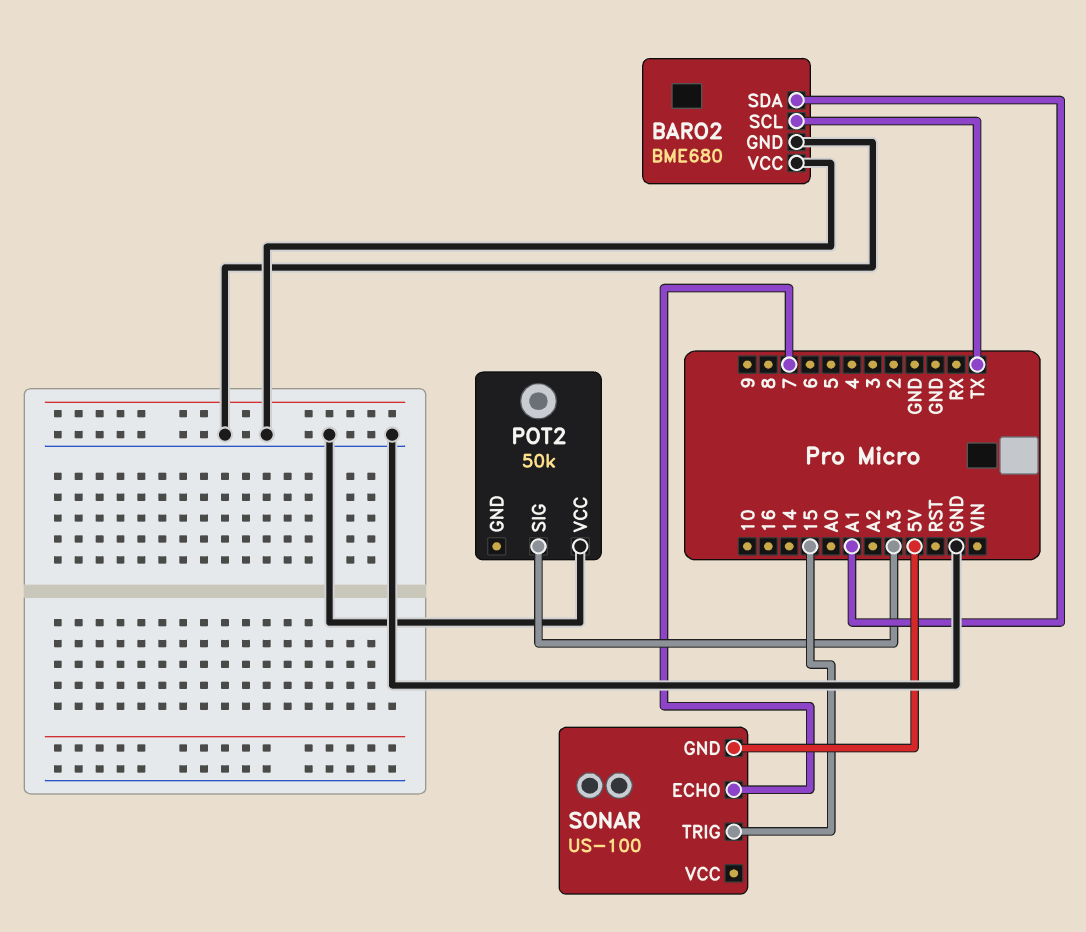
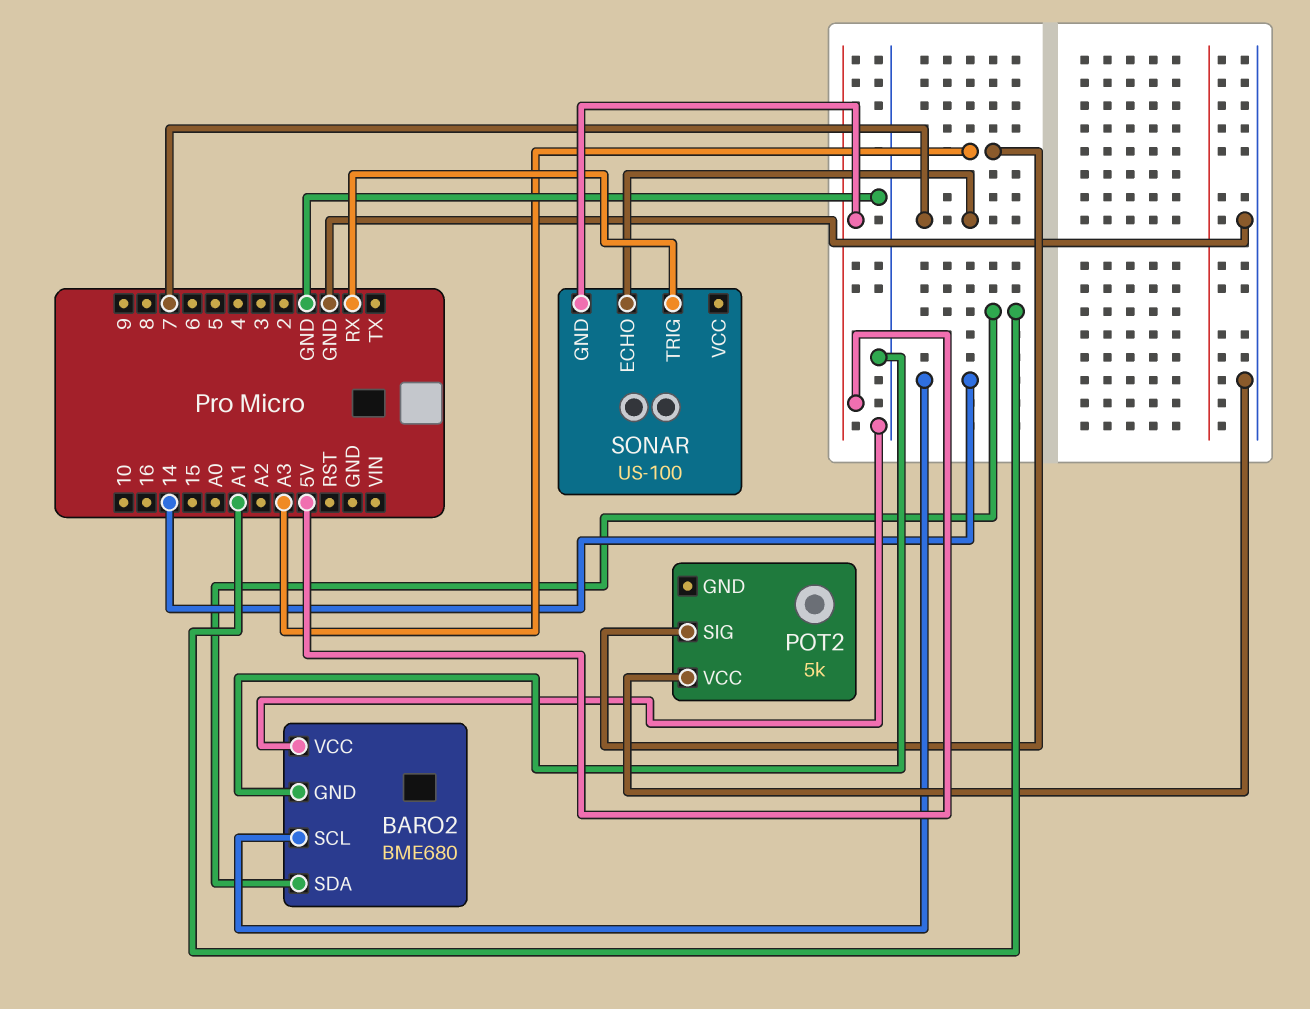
BARO2 pin SCL: TX -> 14
POT2: 50k -> 5k
SONAR pin TRIG: 15 -> RX

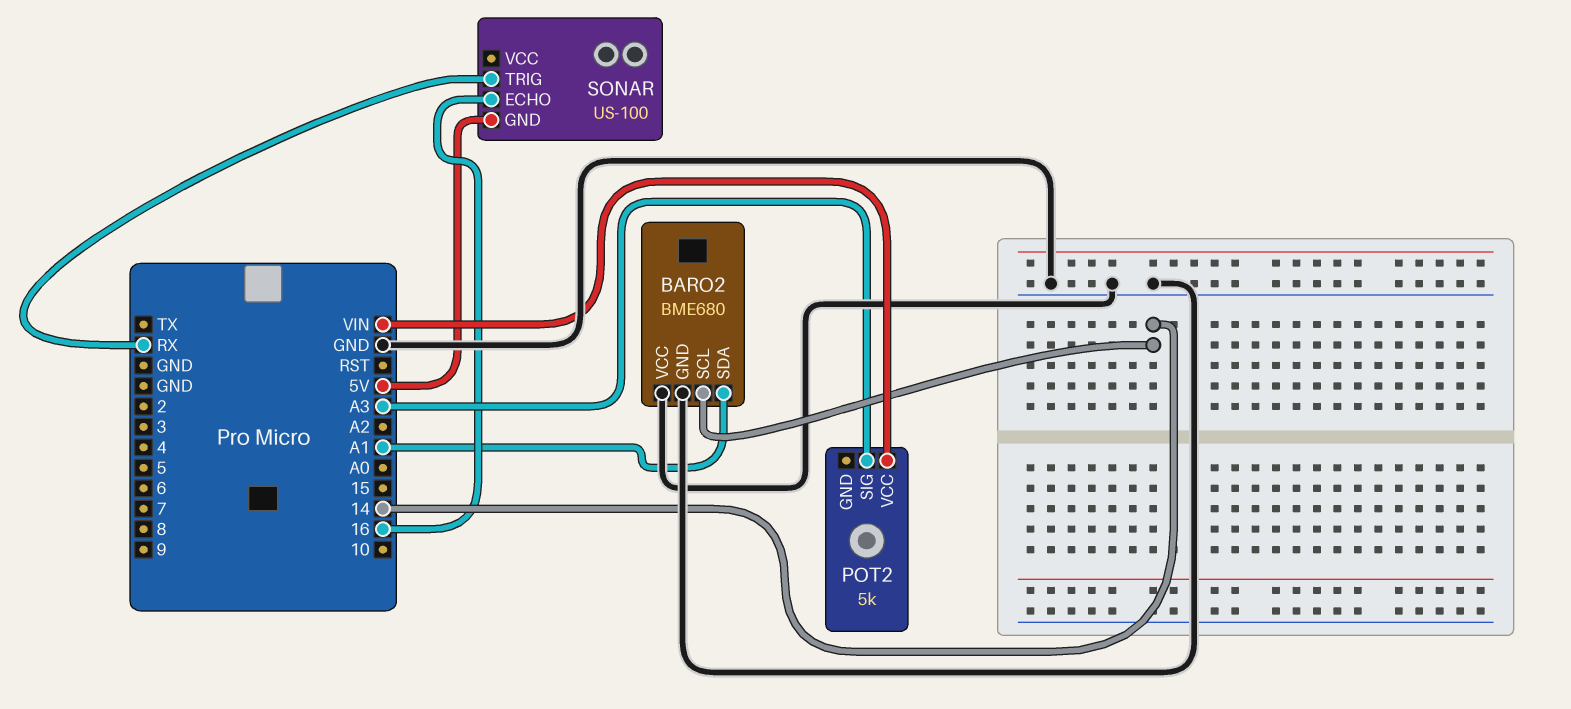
POT2 pin VCC: GND -> VIN
SONAR pin ECHO: 7 -> 16

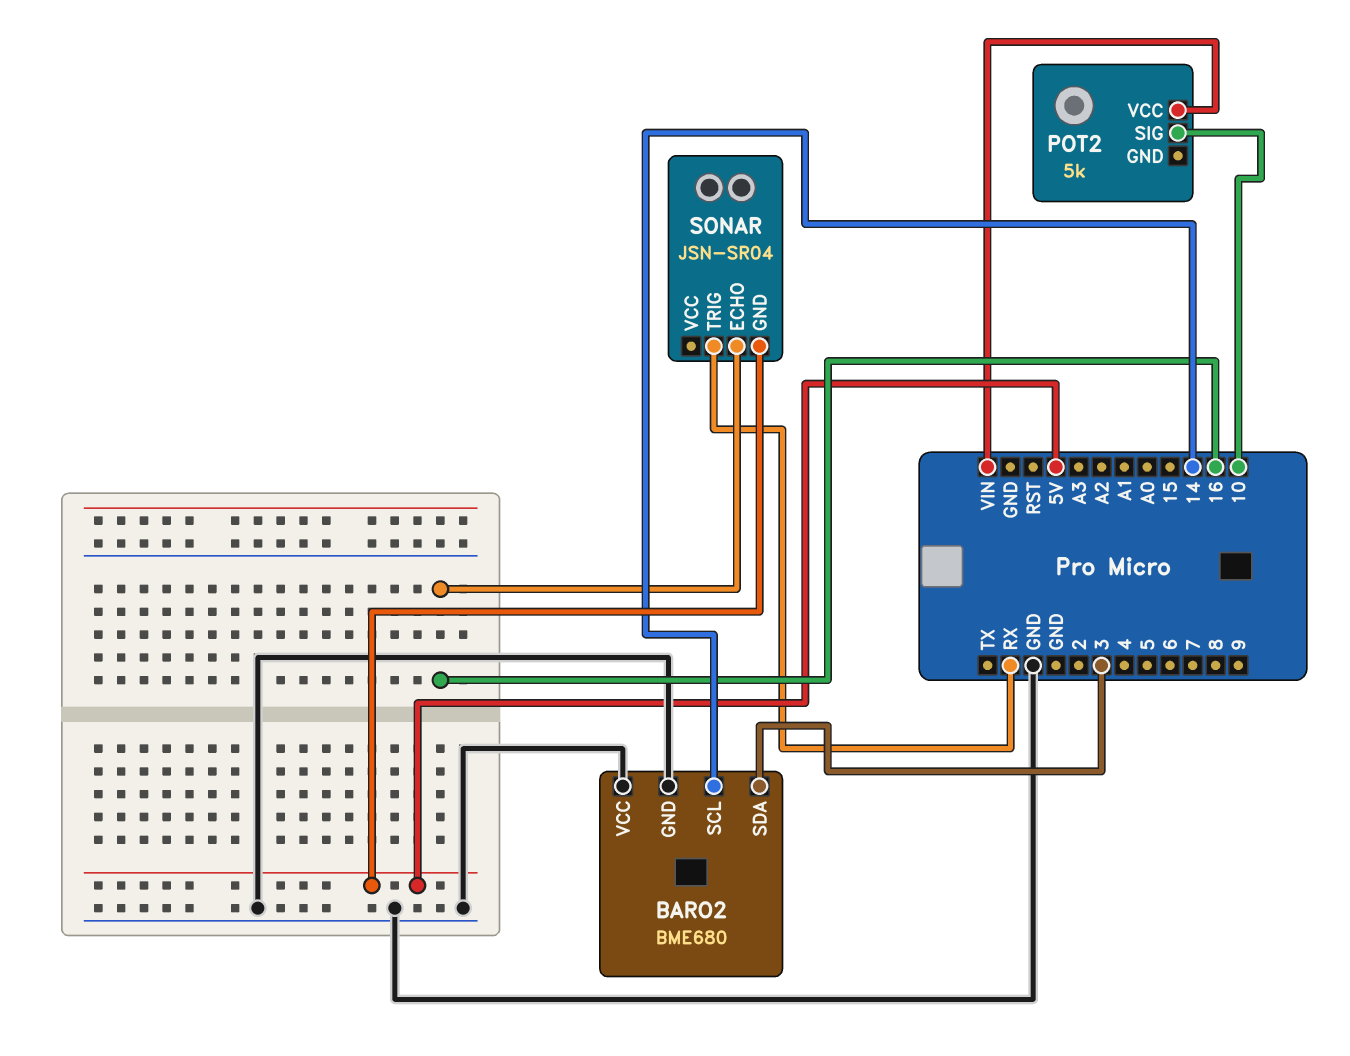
BARO2 pin SDA: A1 -> 3
POT2 pin SIG: A3 -> 10
SONAR: US-100 -> JSN-SR04

